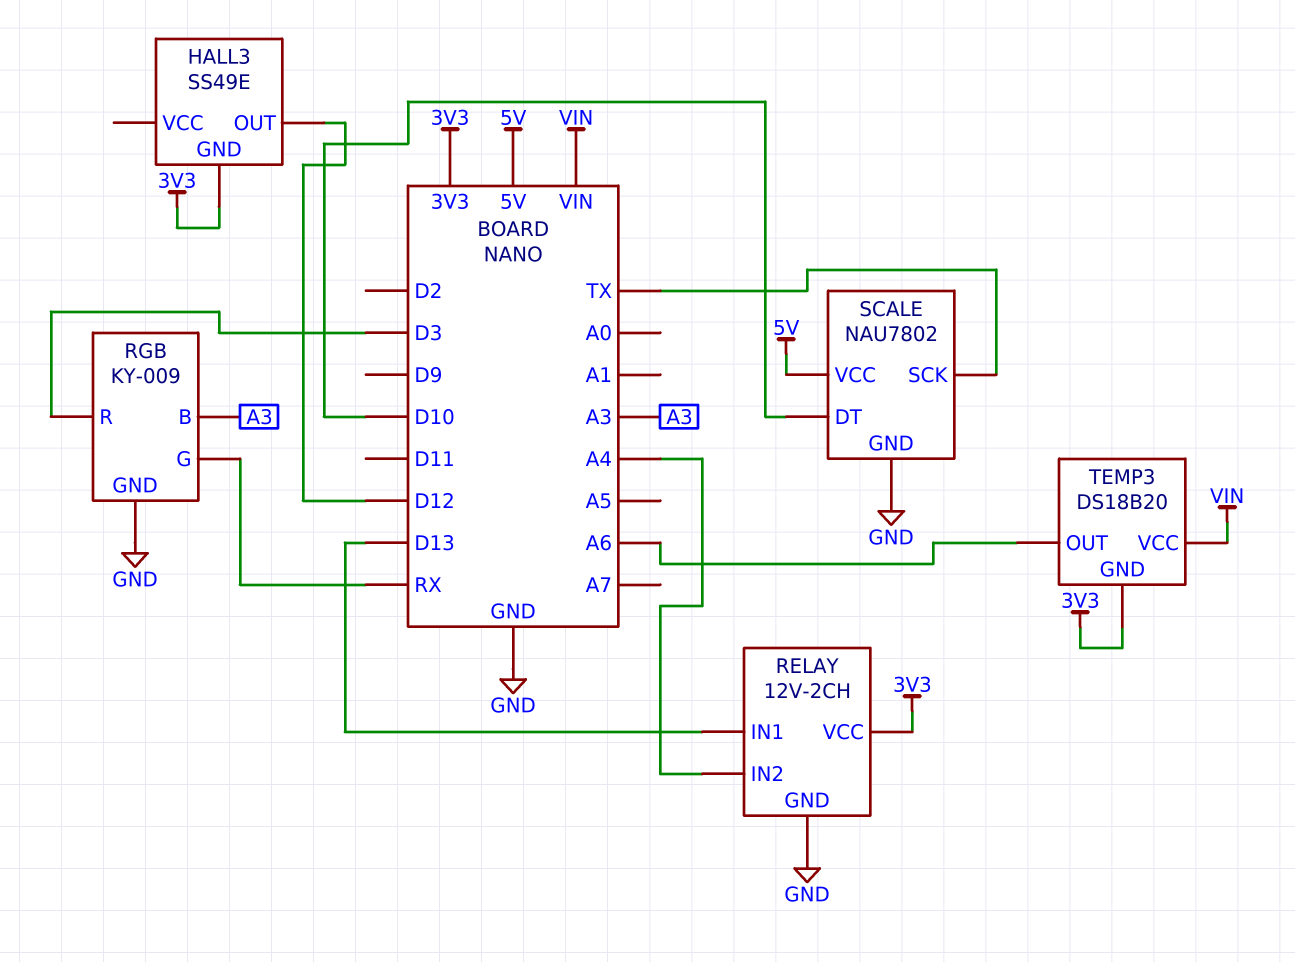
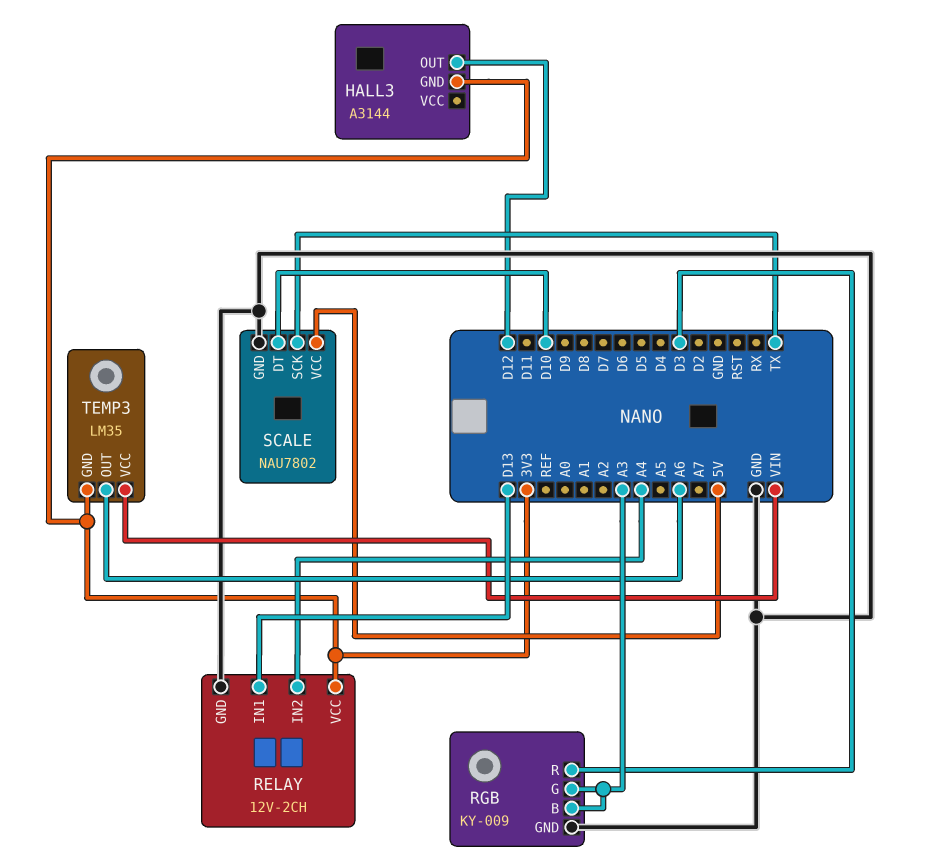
HALL3: SS49E -> A3144
RGB pin G: RX -> A3
TEMP3: DS18B20 -> LM35

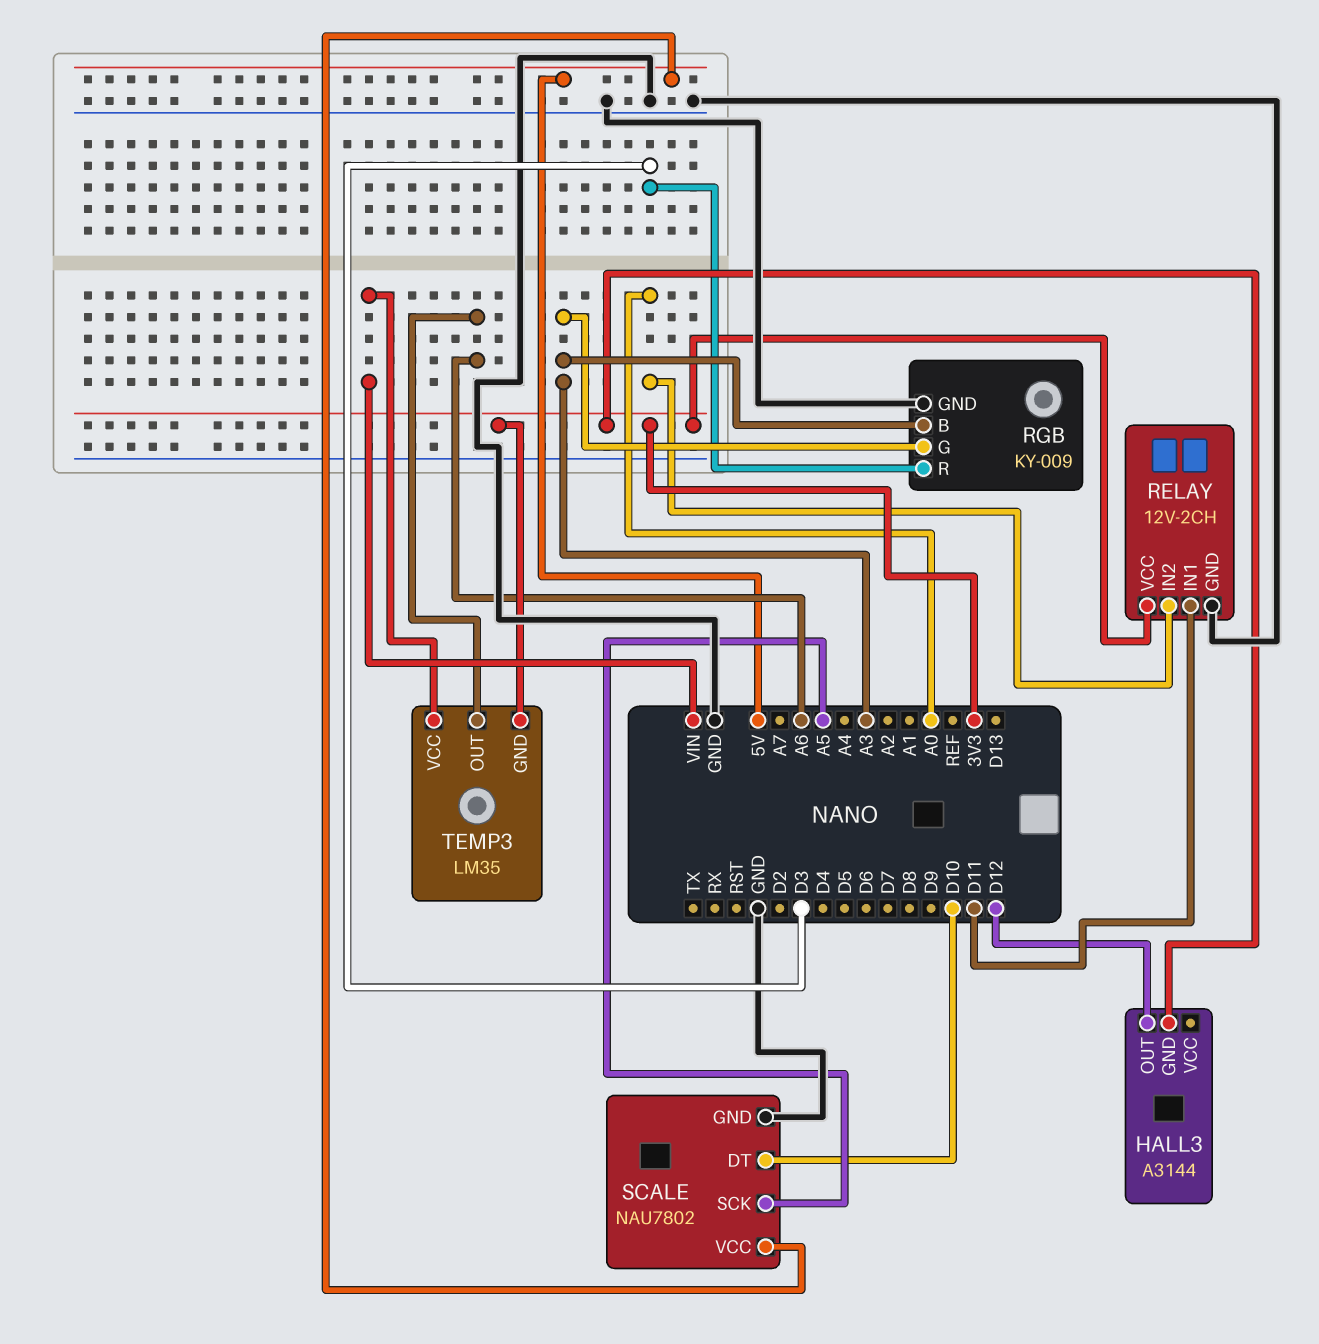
RELAY pin IN1: D13 -> D11
RELAY pin IN2: A4 -> A0
SCALE pin SCK: TX -> A5

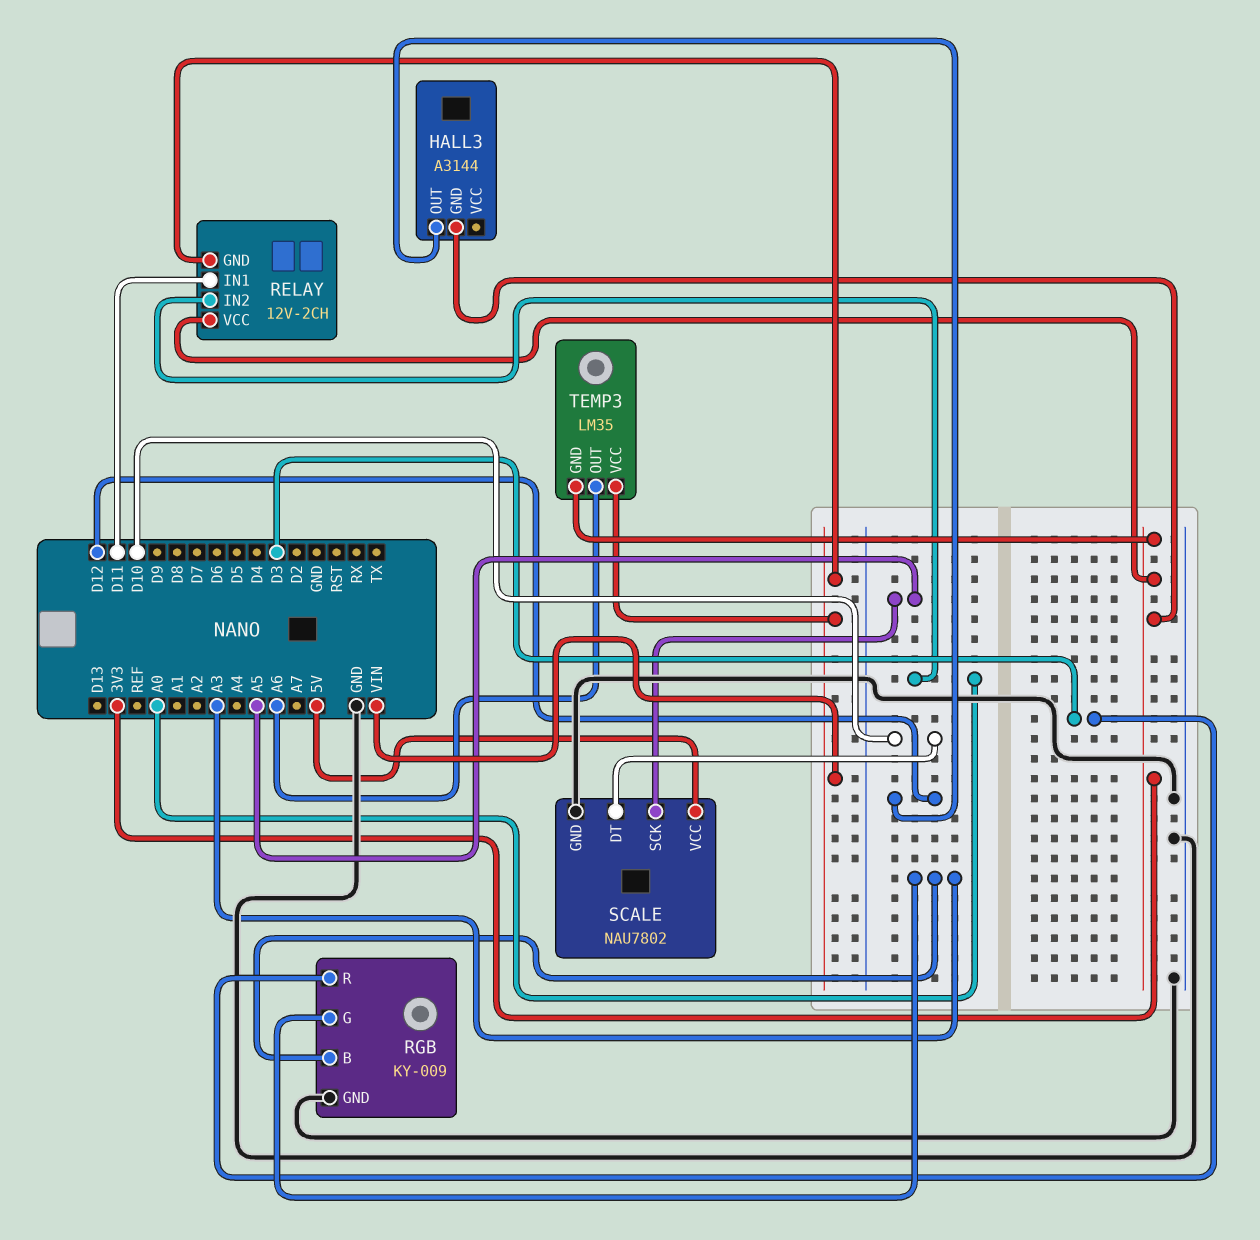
RELAY pin GND: GND -> VIN

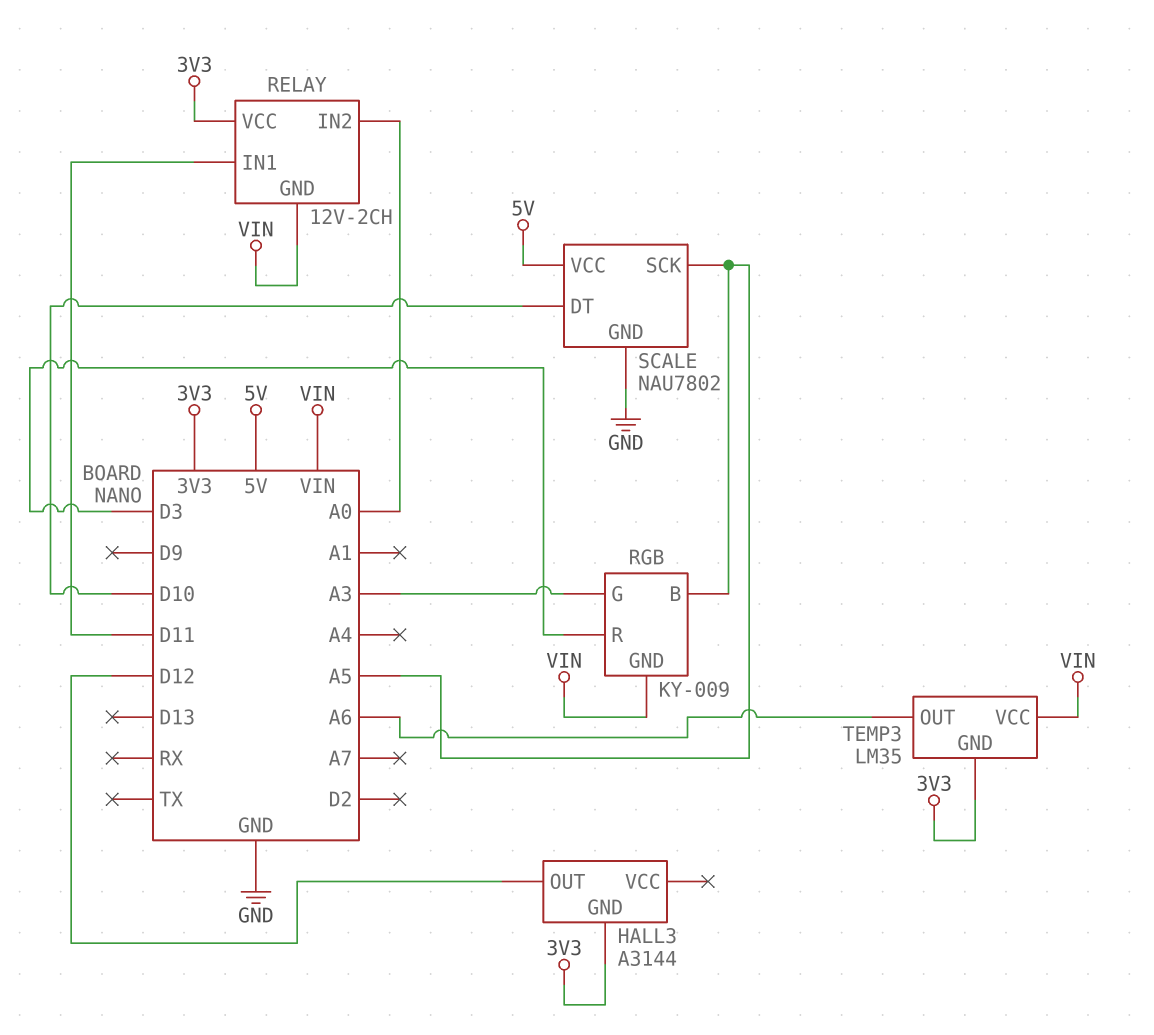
RGB pin B: A3 -> A5
RGB pin GND: GND -> VIN

